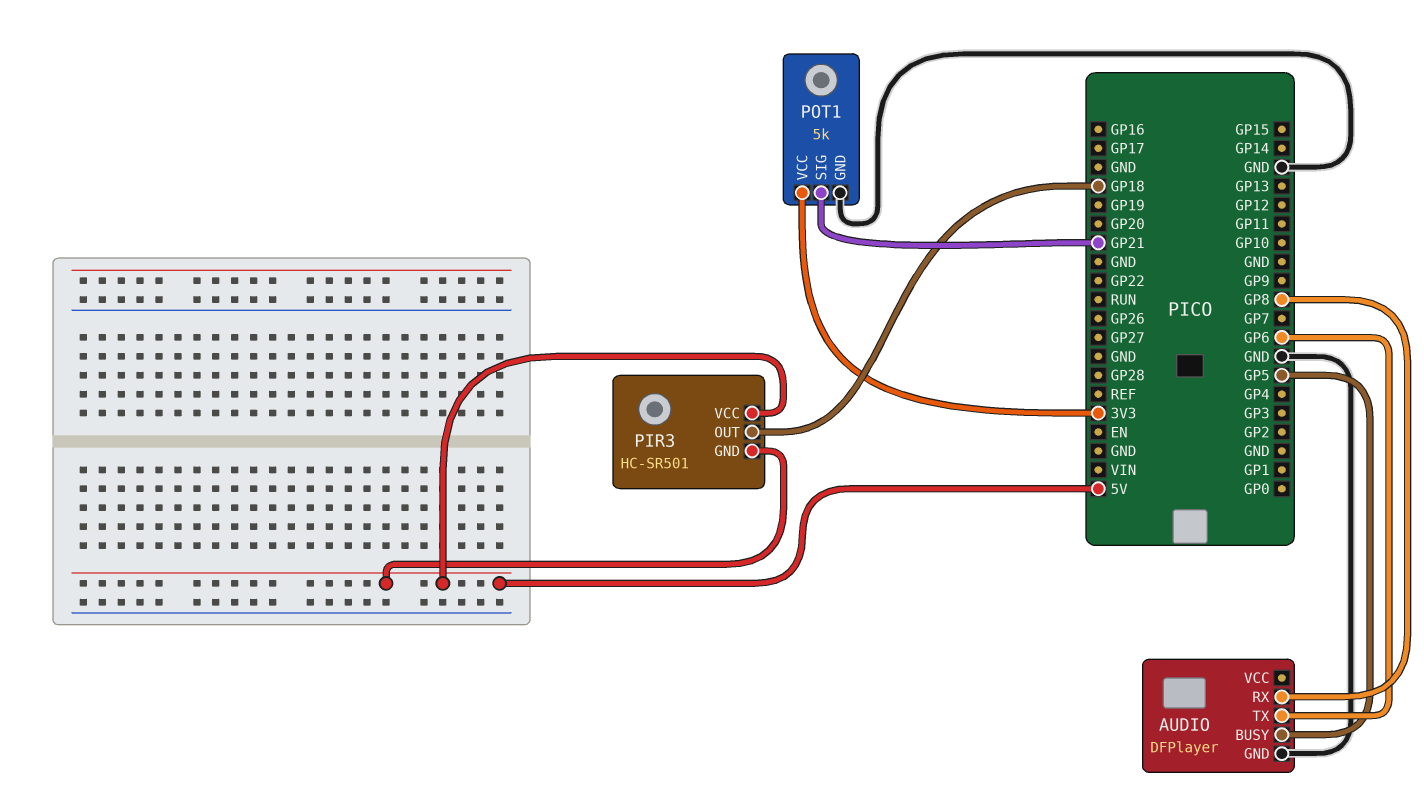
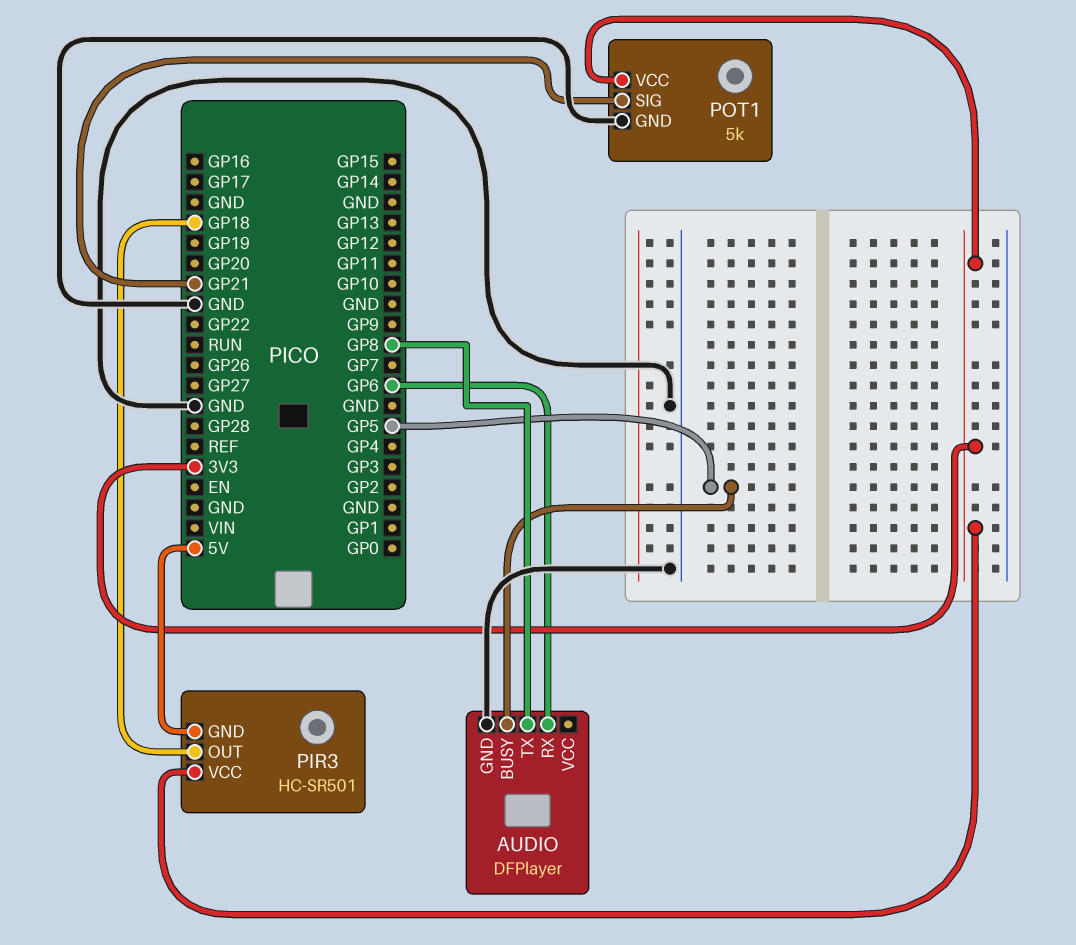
AUDIO pin RX: GP8 -> GP6
AUDIO pin TX: GP6 -> GP8
PIR3 pin VCC: 5V -> 3V3

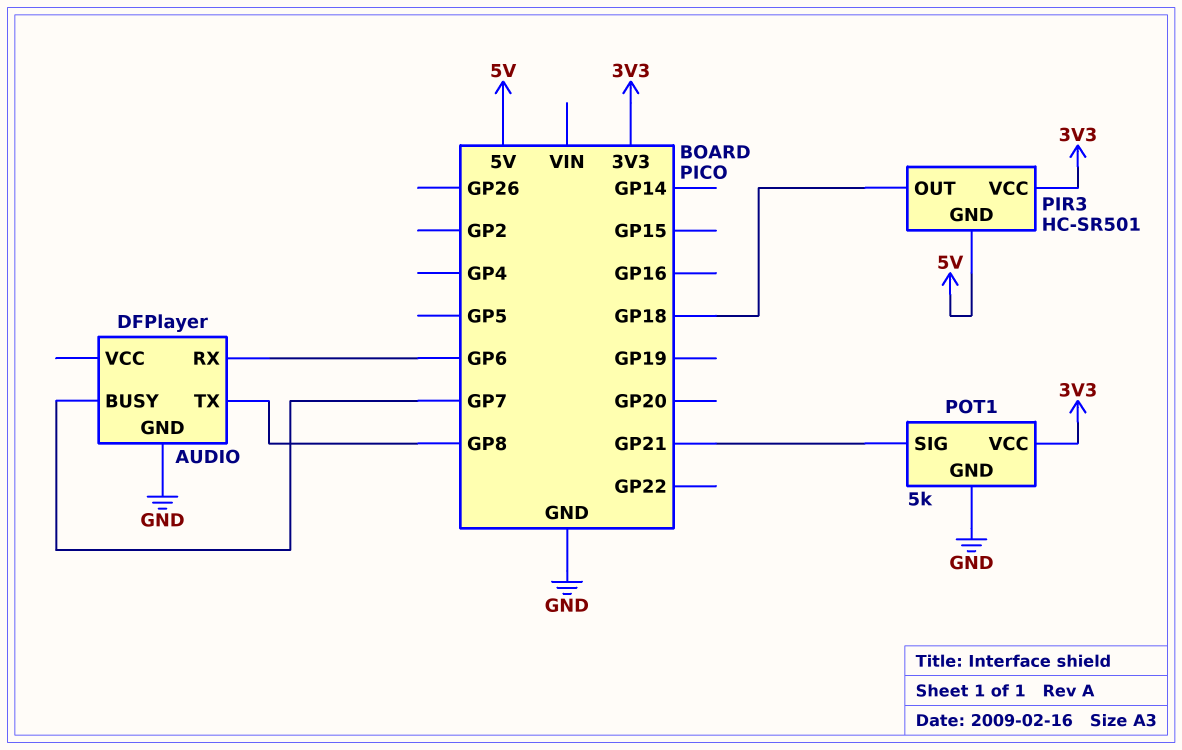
AUDIO pin BUSY: GP5 -> GP7

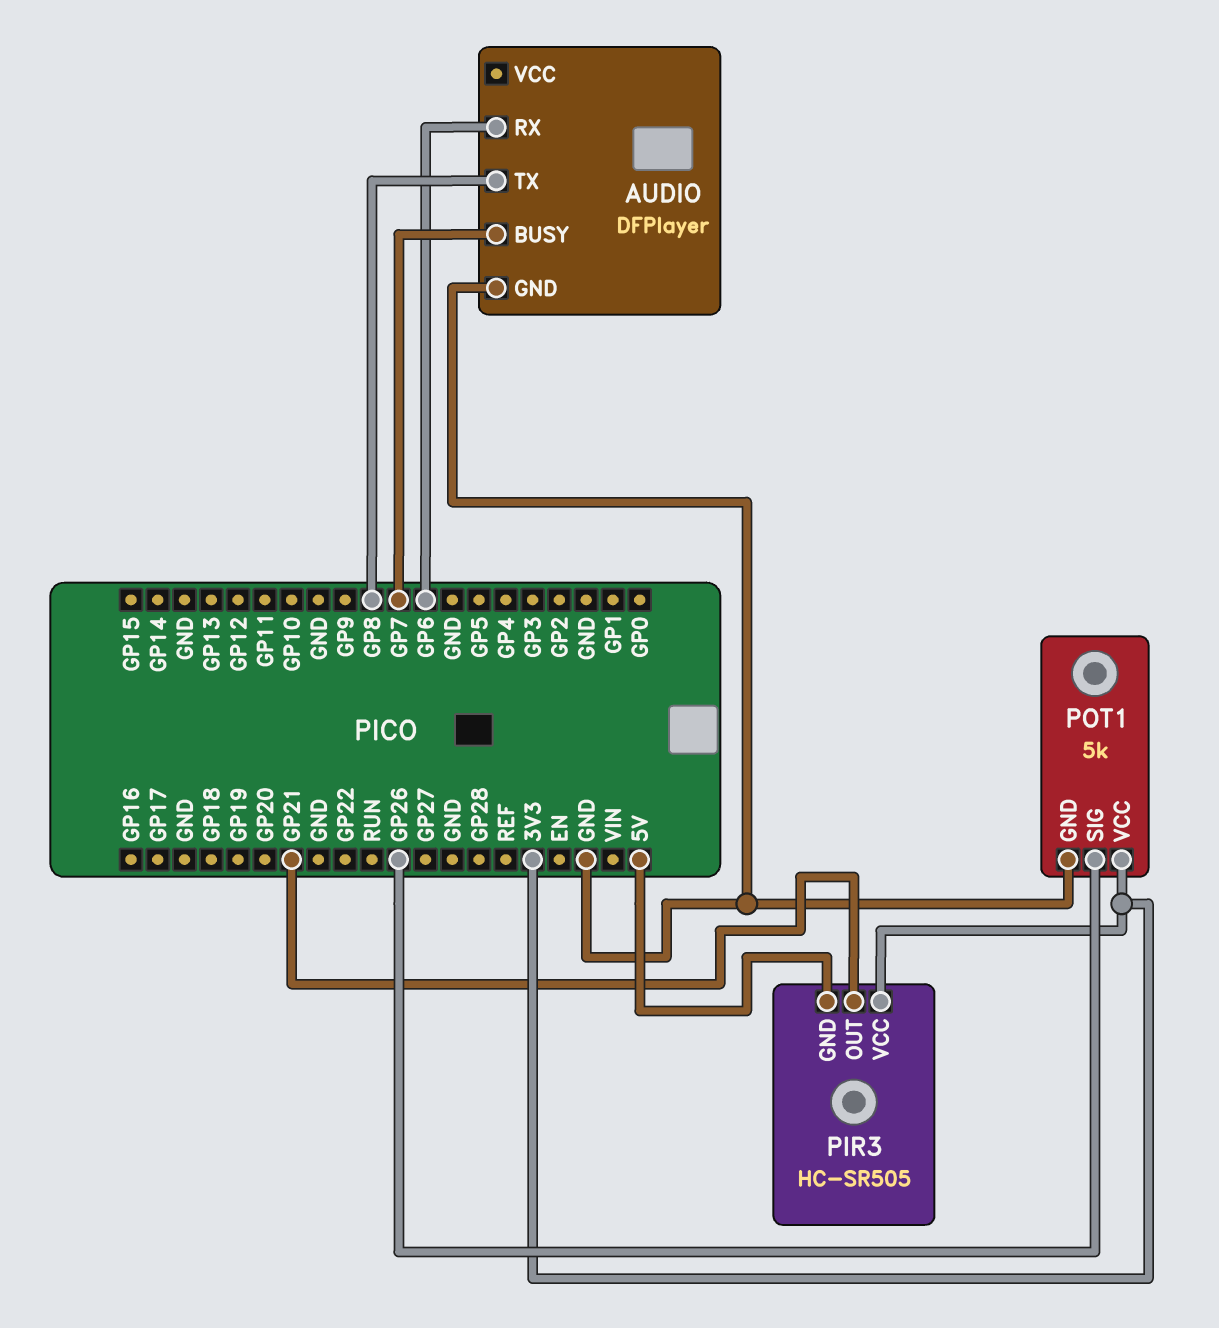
PIR3: HC-SR501 -> HC-SR505
PIR3 pin OUT: GP18 -> GP21
POT1 pin SIG: GP21 -> GP26

